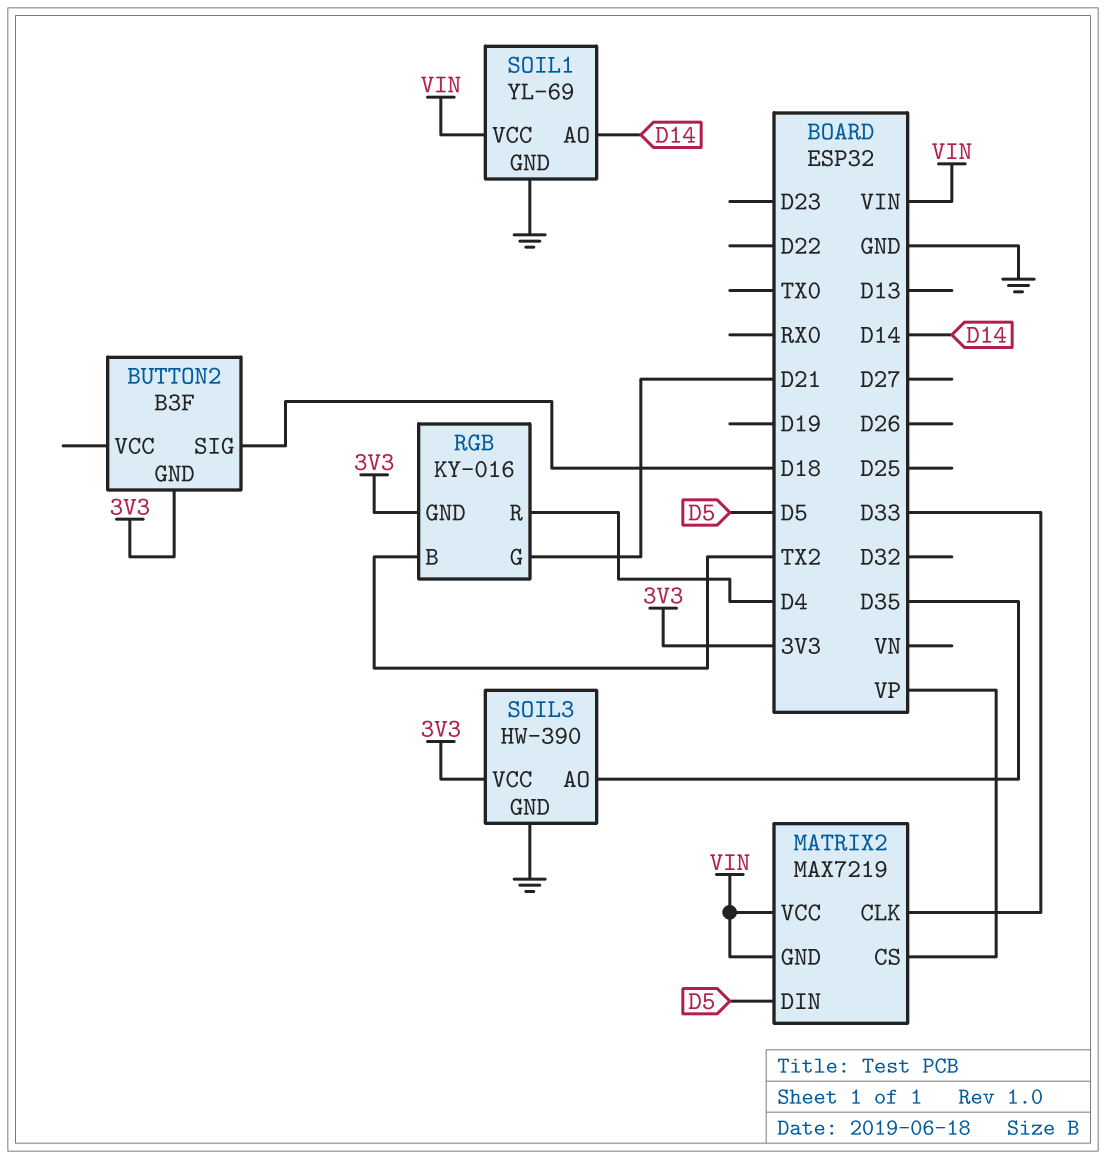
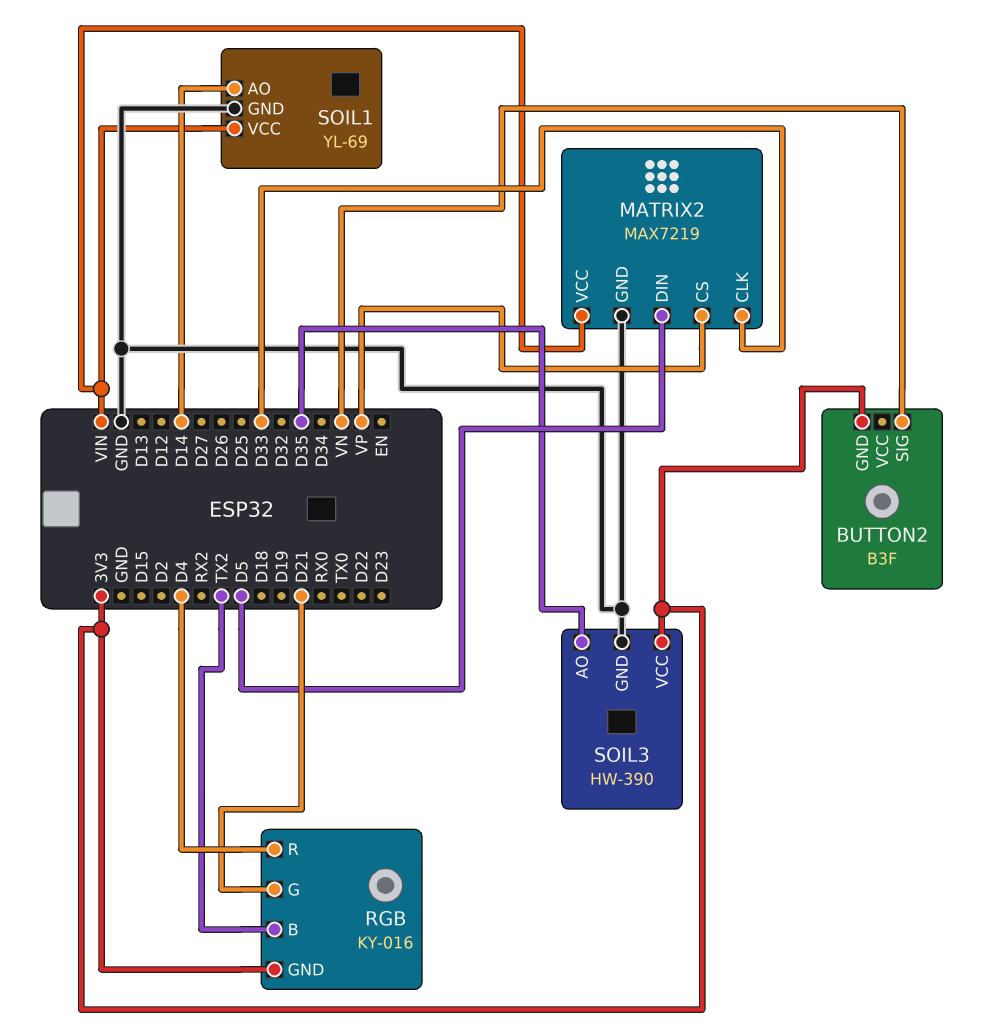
BUTTON2 pin SIG: D18 -> VN
MATRIX2 pin GND: VIN -> GND

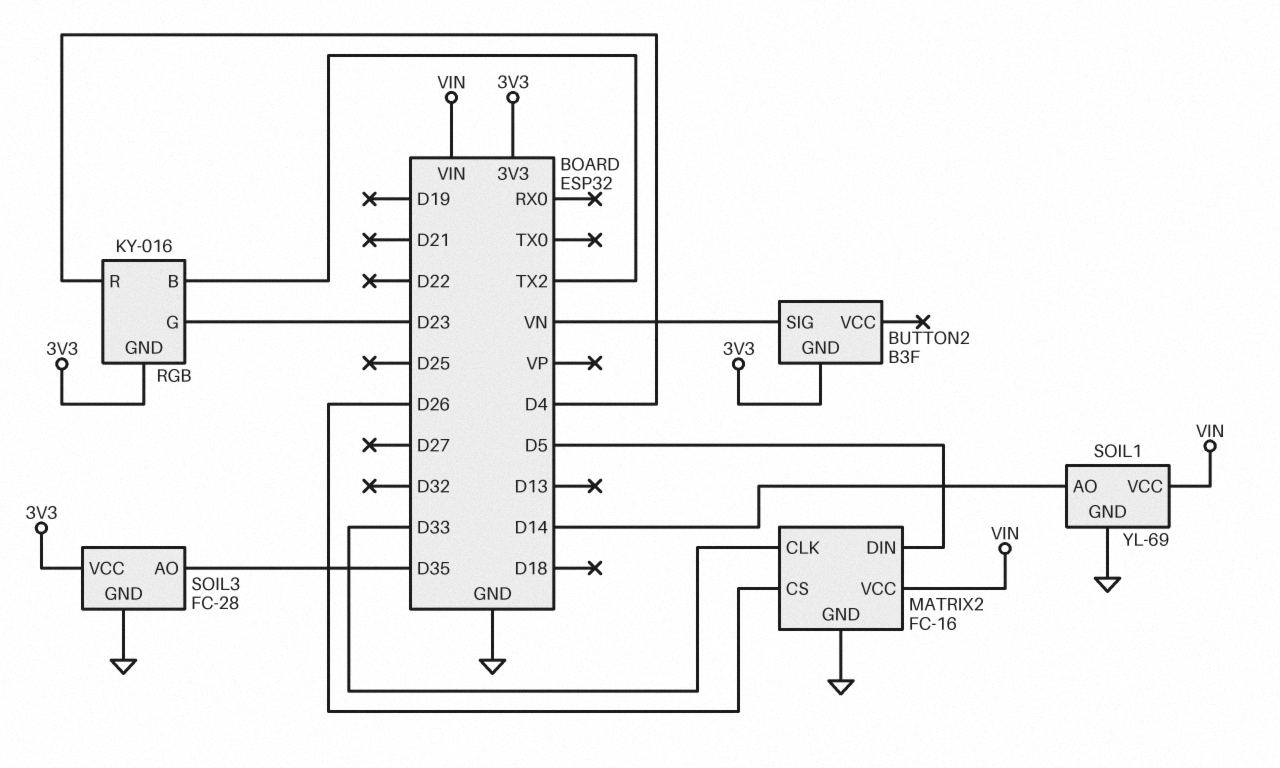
MATRIX2: MAX7219 -> FC-16
MATRIX2 pin CS: VP -> D26
RGB pin G: D21 -> D23
SOIL3: HW-390 -> FC-28

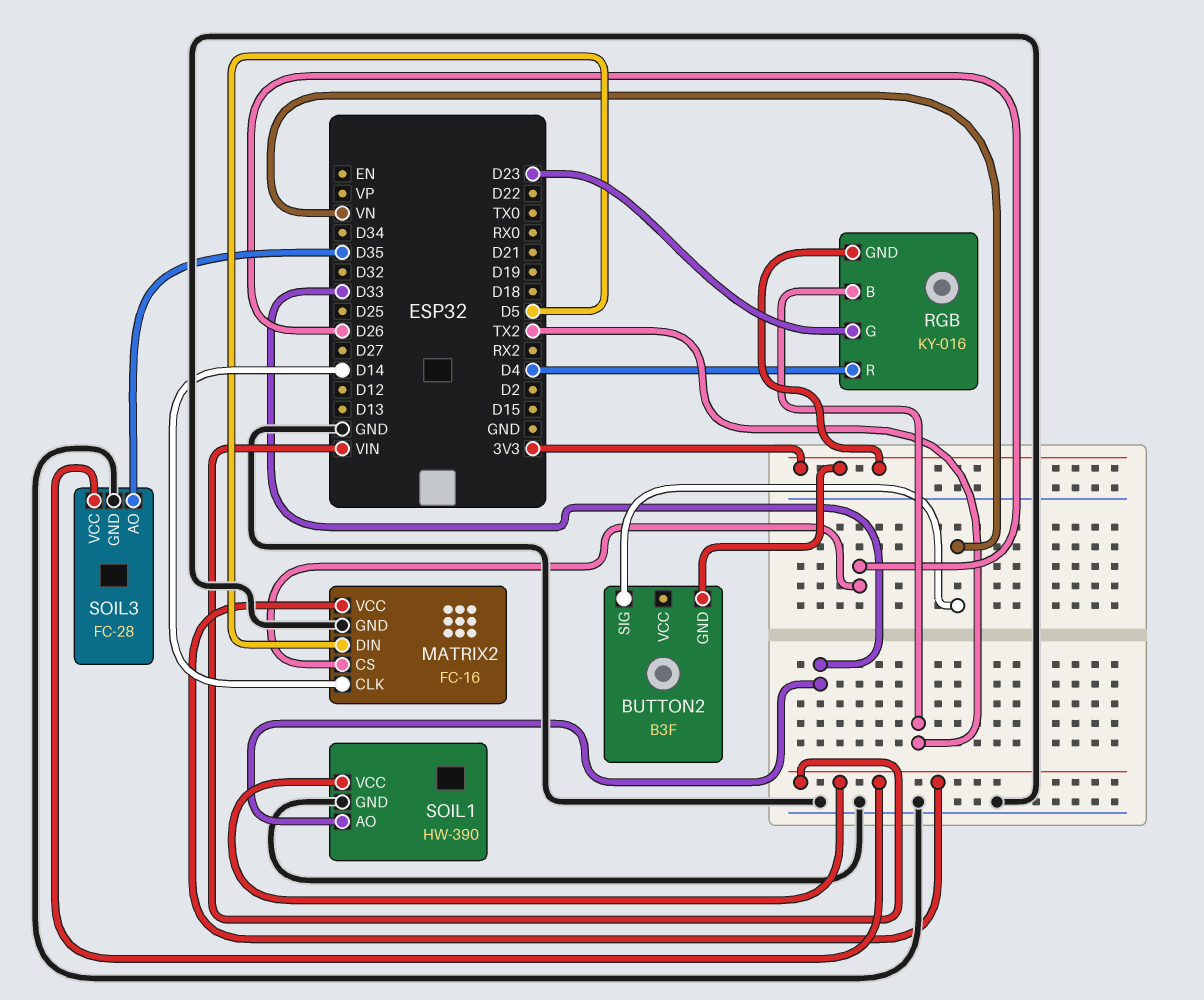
MATRIX2 pin CLK: D33 -> D14
SOIL1: YL-69 -> HW-390
SOIL1 pin AO: D14 -> D33
SOIL3 pin VCC: 3V3 -> VIN

